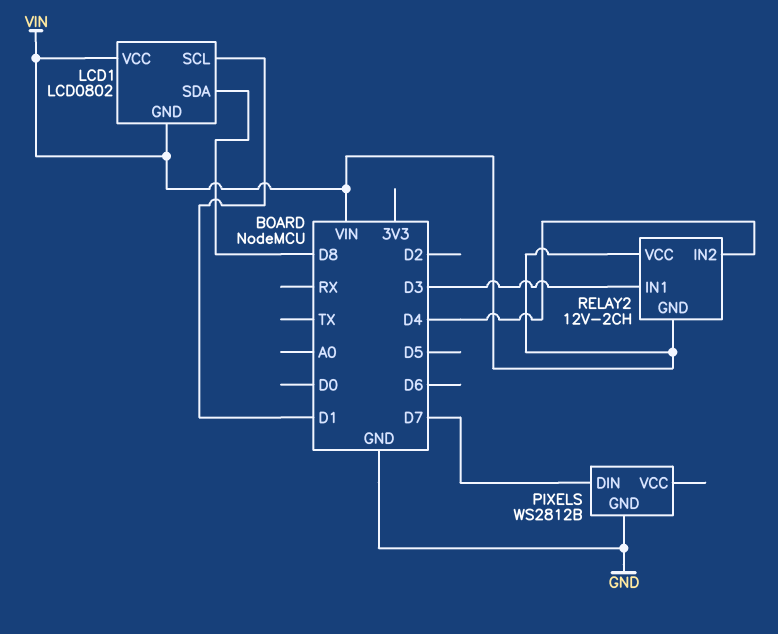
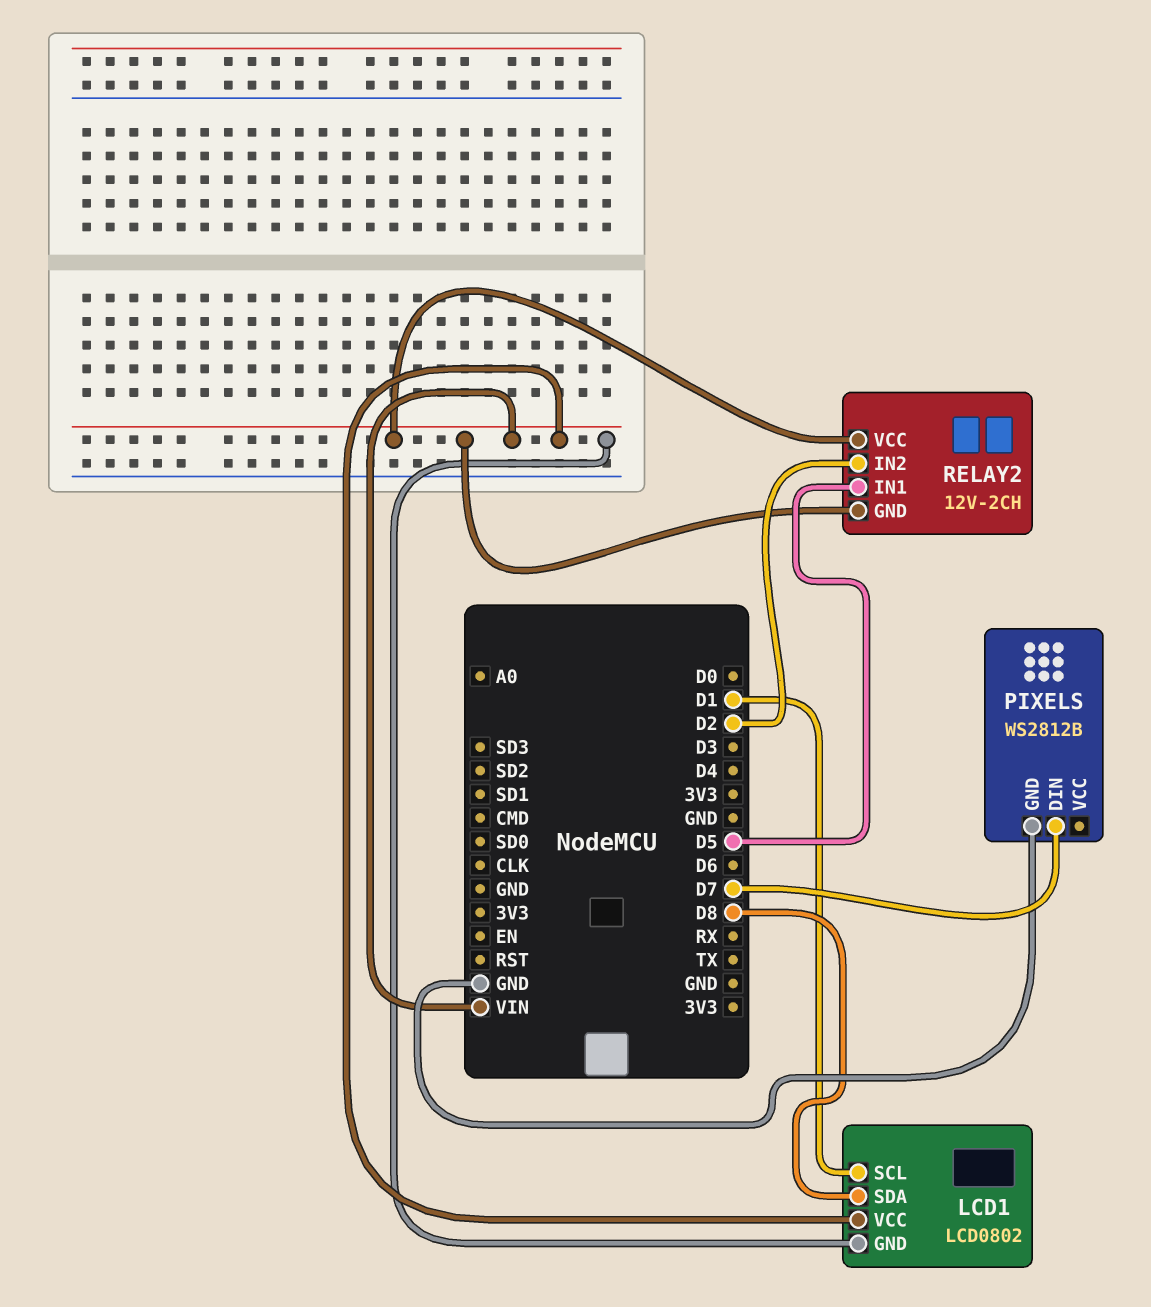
RELAY2 pin IN1: D3 -> D5
RELAY2 pin IN2: D4 -> D2

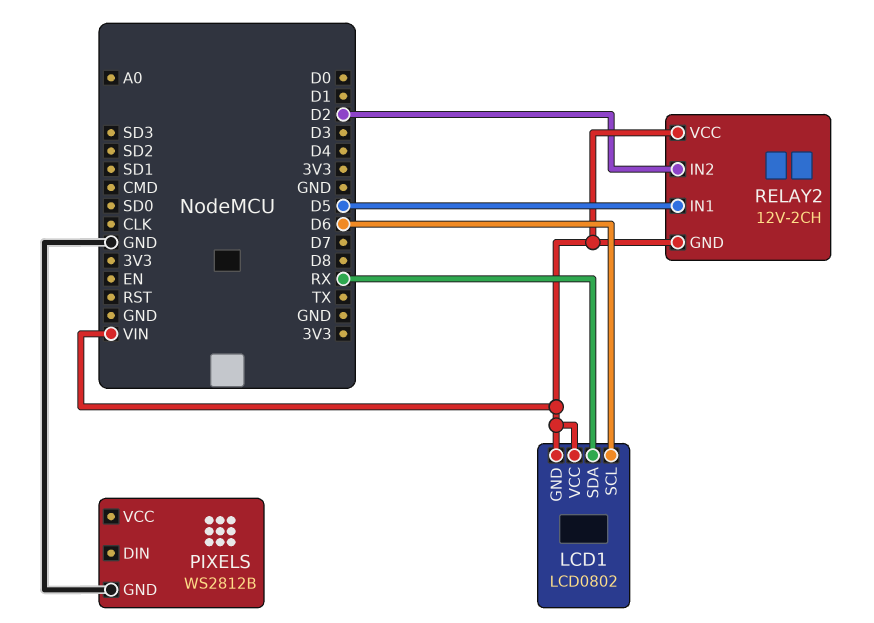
LCD1 pin SCL: D1 -> D6
LCD1 pin SDA: D8 -> RX
PIXELS pin DIN: D7 -> none

